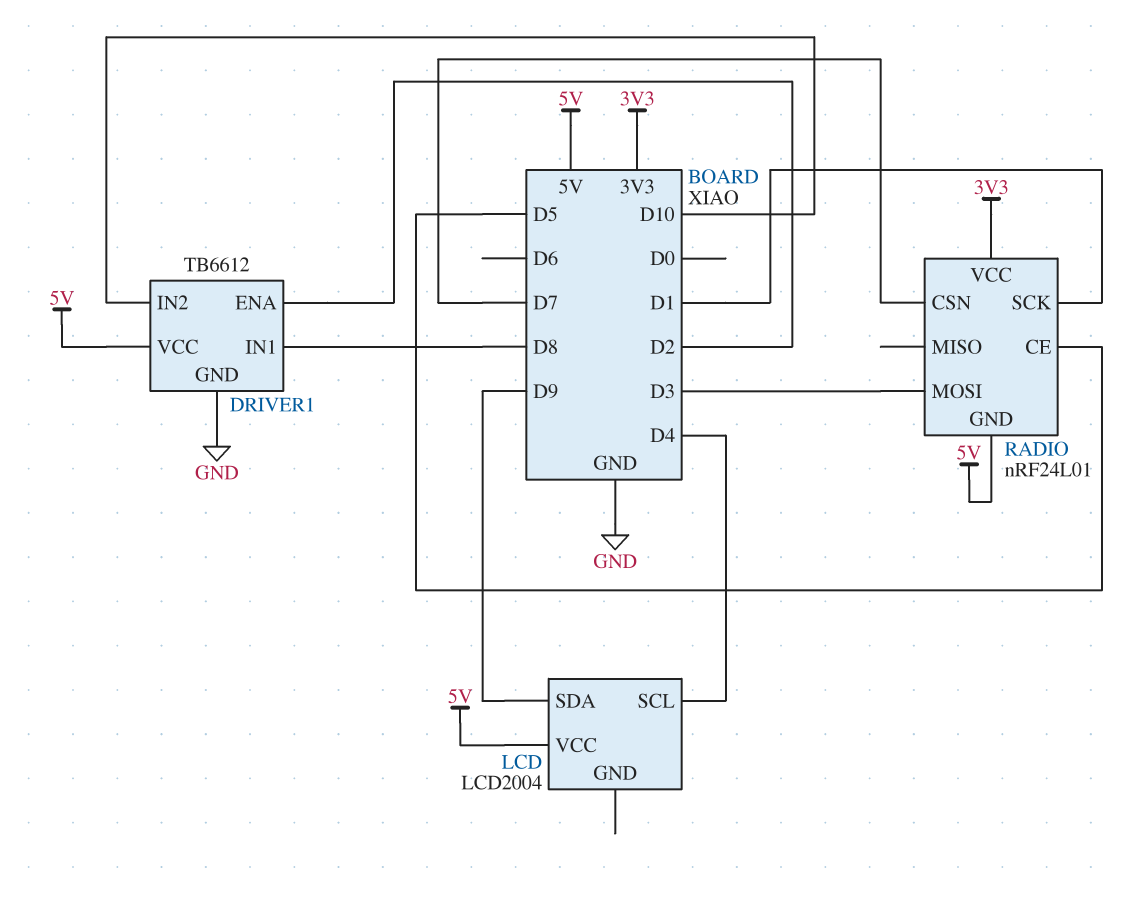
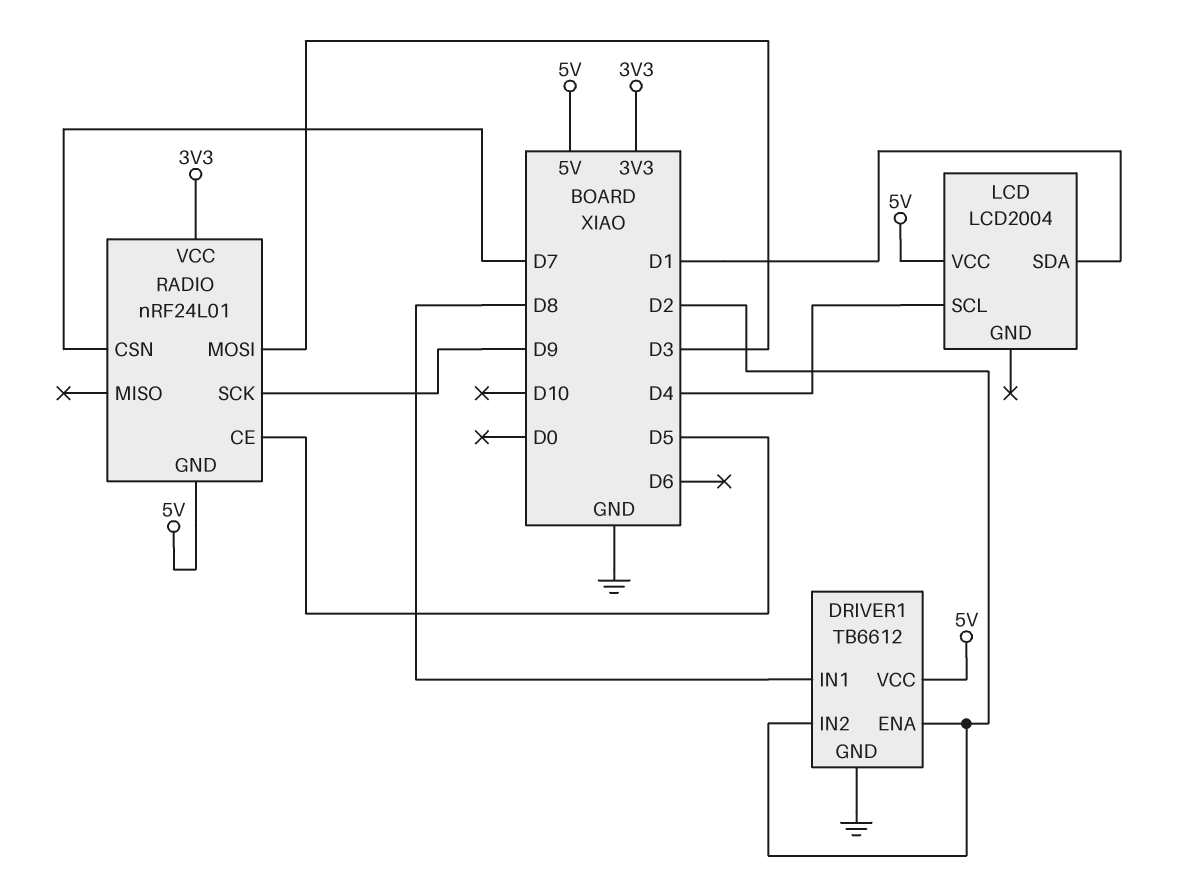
DRIVER1 pin IN2: D10 -> D2
LCD pin SDA: D9 -> D1
RADIO pin SCK: D1 -> D9

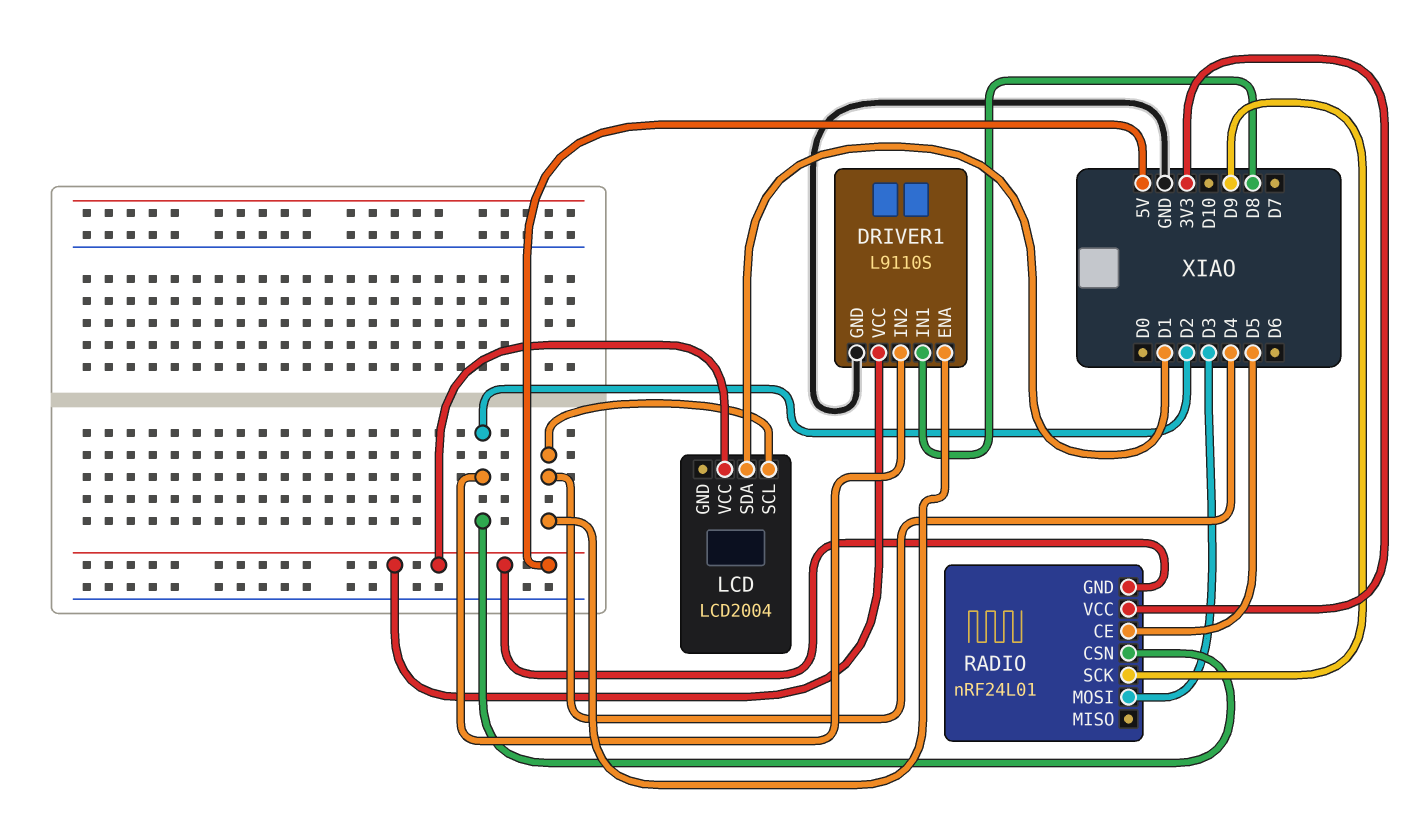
DRIVER1: TB6612 -> L9110S
DRIVER1 pin ENA: D2 -> D4
RADIO pin CSN: D7 -> D2

